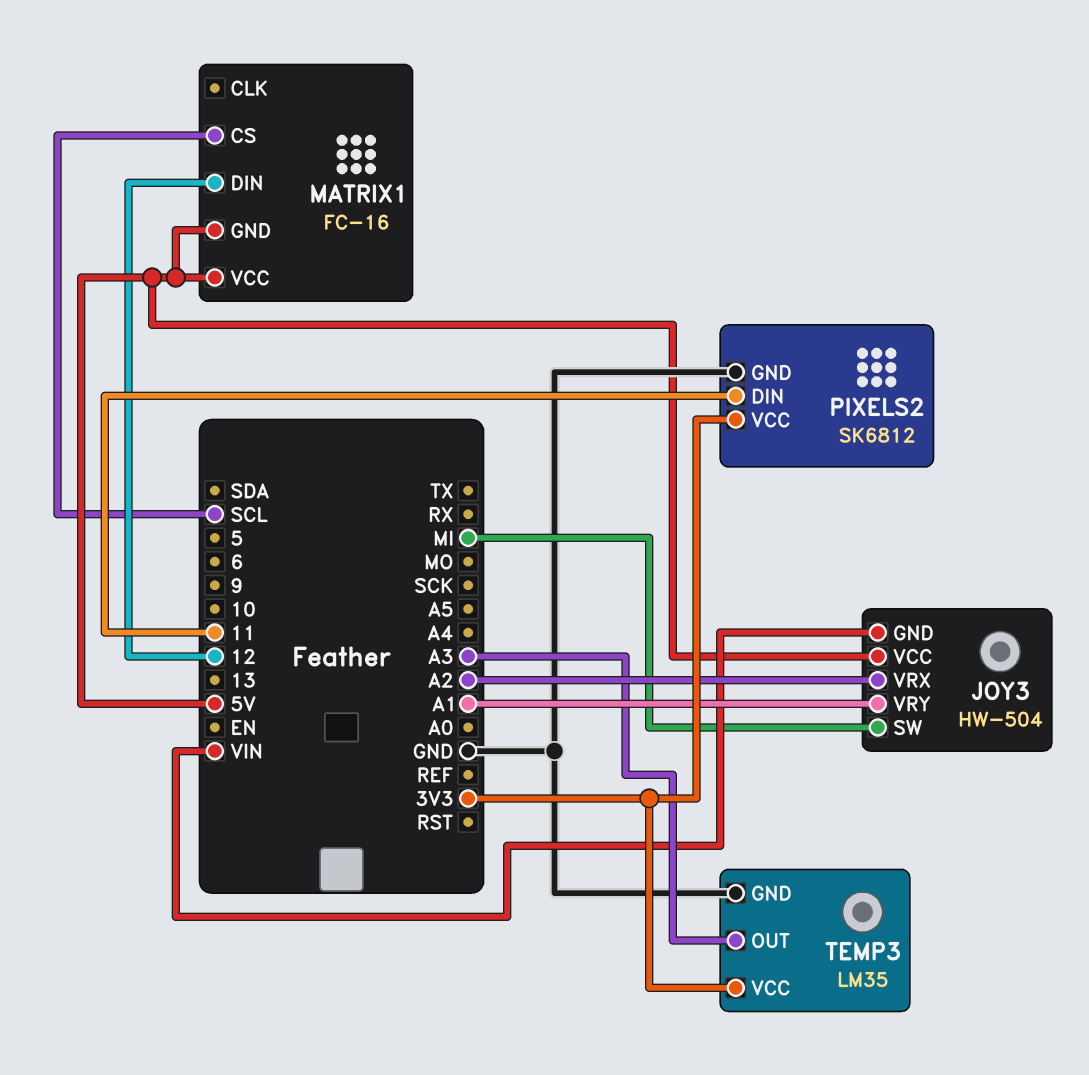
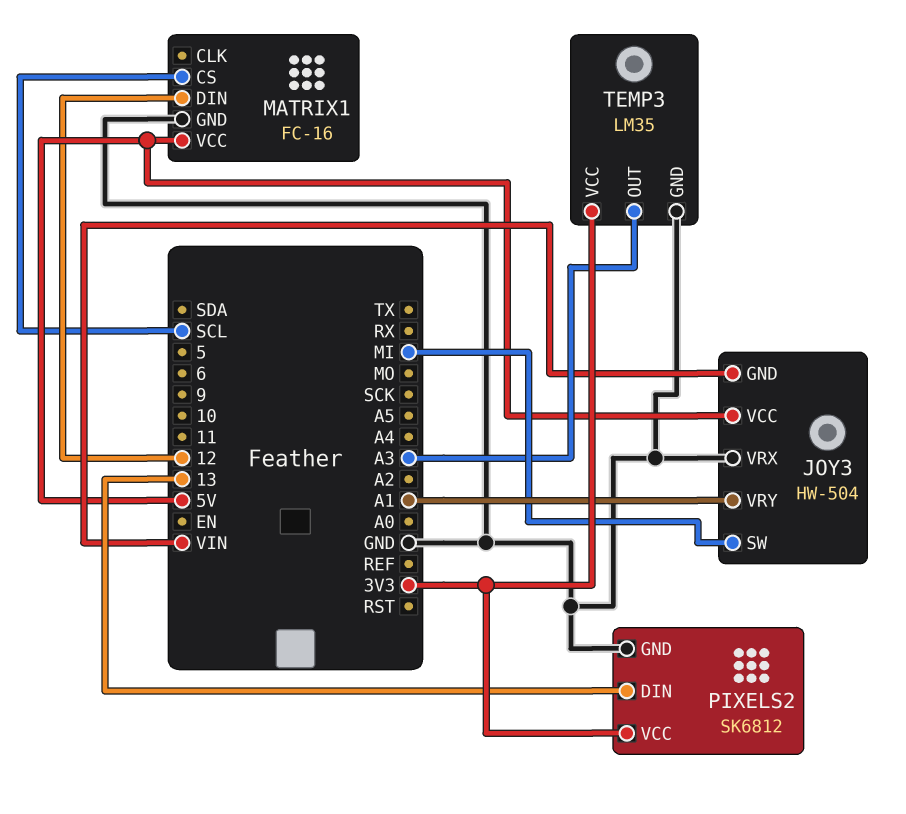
JOY3 pin VRX: A2 -> GND
MATRIX1 pin GND: 5V -> GND
PIXELS2 pin DIN: 11 -> 13

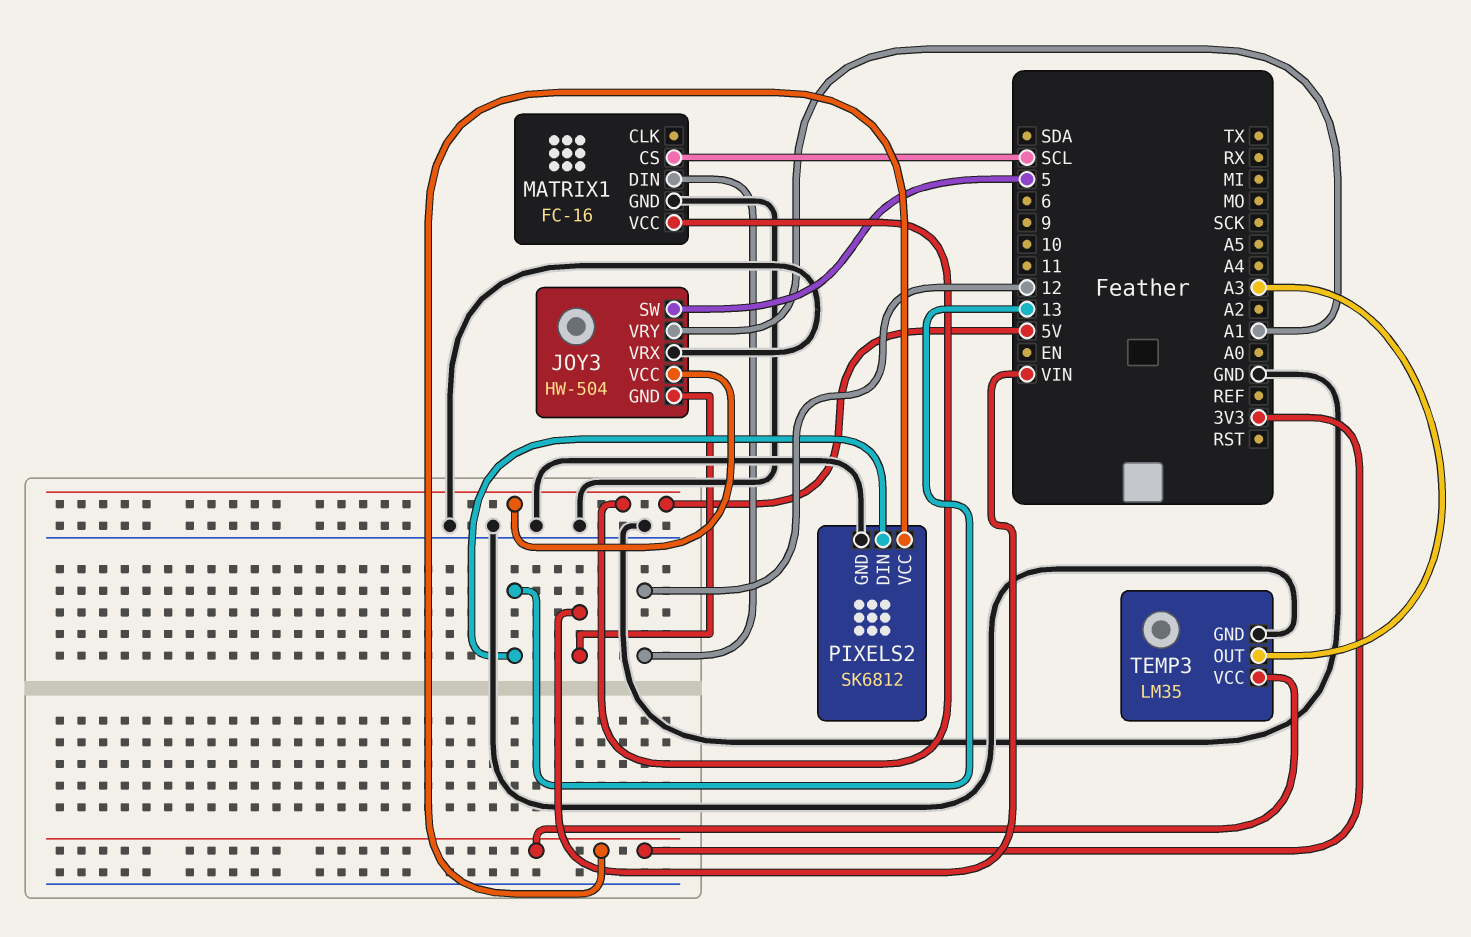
JOY3 pin SW: MI -> 5

